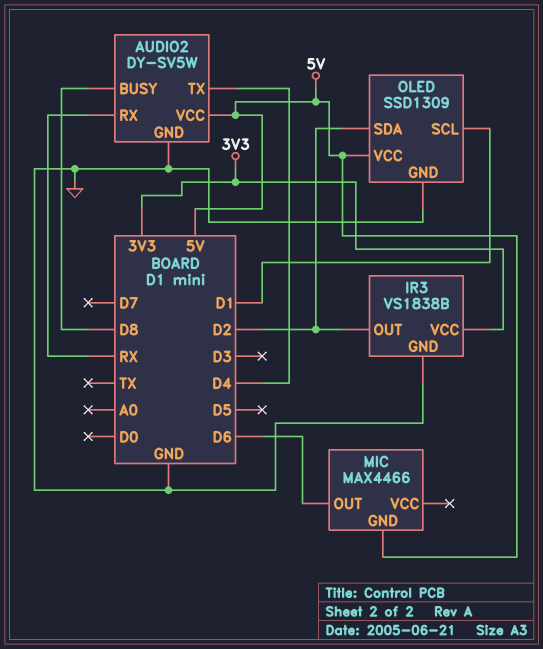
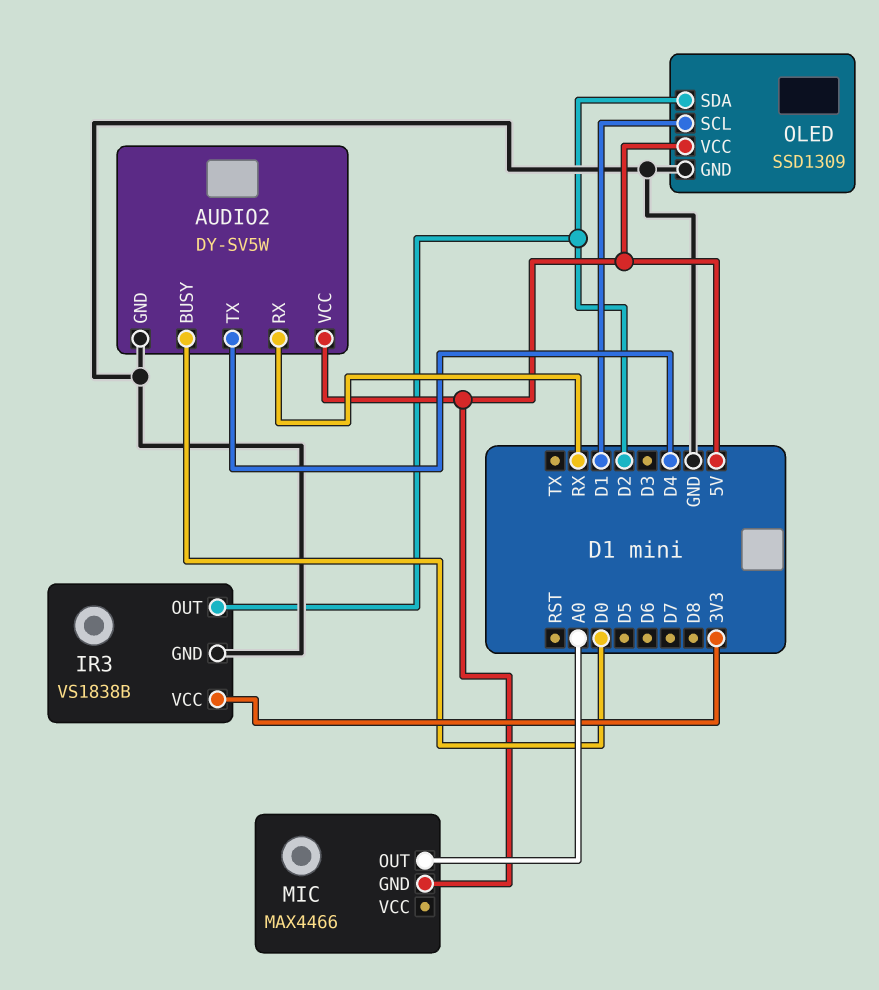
AUDIO2 pin BUSY: D8 -> D0
MIC pin OUT: D6 -> A0

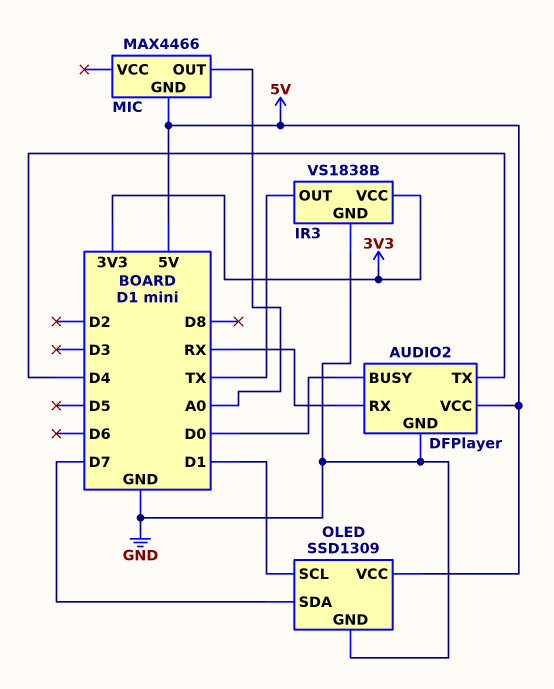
AUDIO2: DY-SV5W -> DFPlayer
IR3 pin OUT: D2 -> TX
OLED pin SDA: D2 -> D7

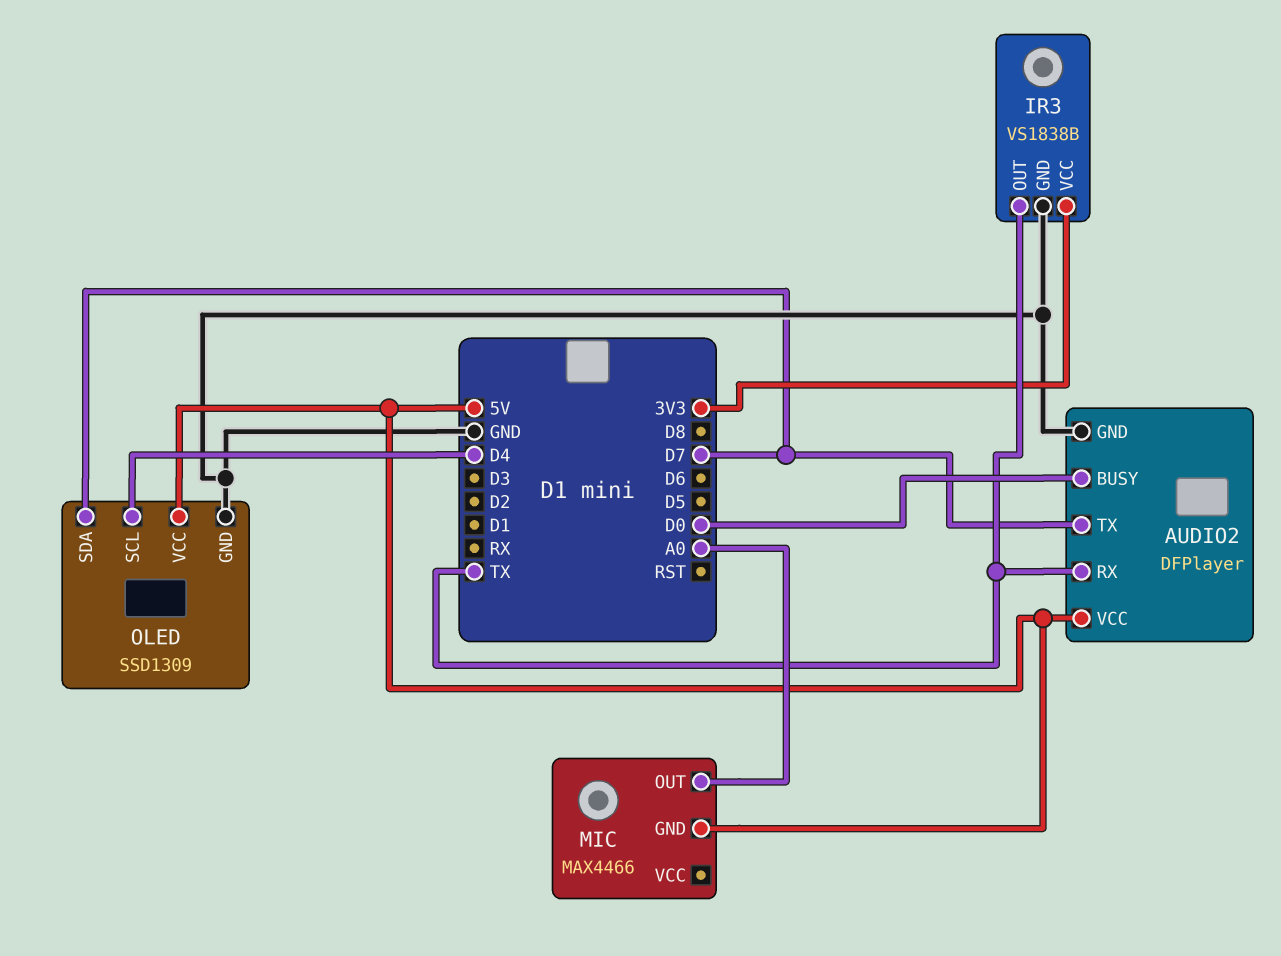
AUDIO2 pin RX: RX -> TX
AUDIO2 pin TX: D4 -> D7
OLED pin SCL: D1 -> D4

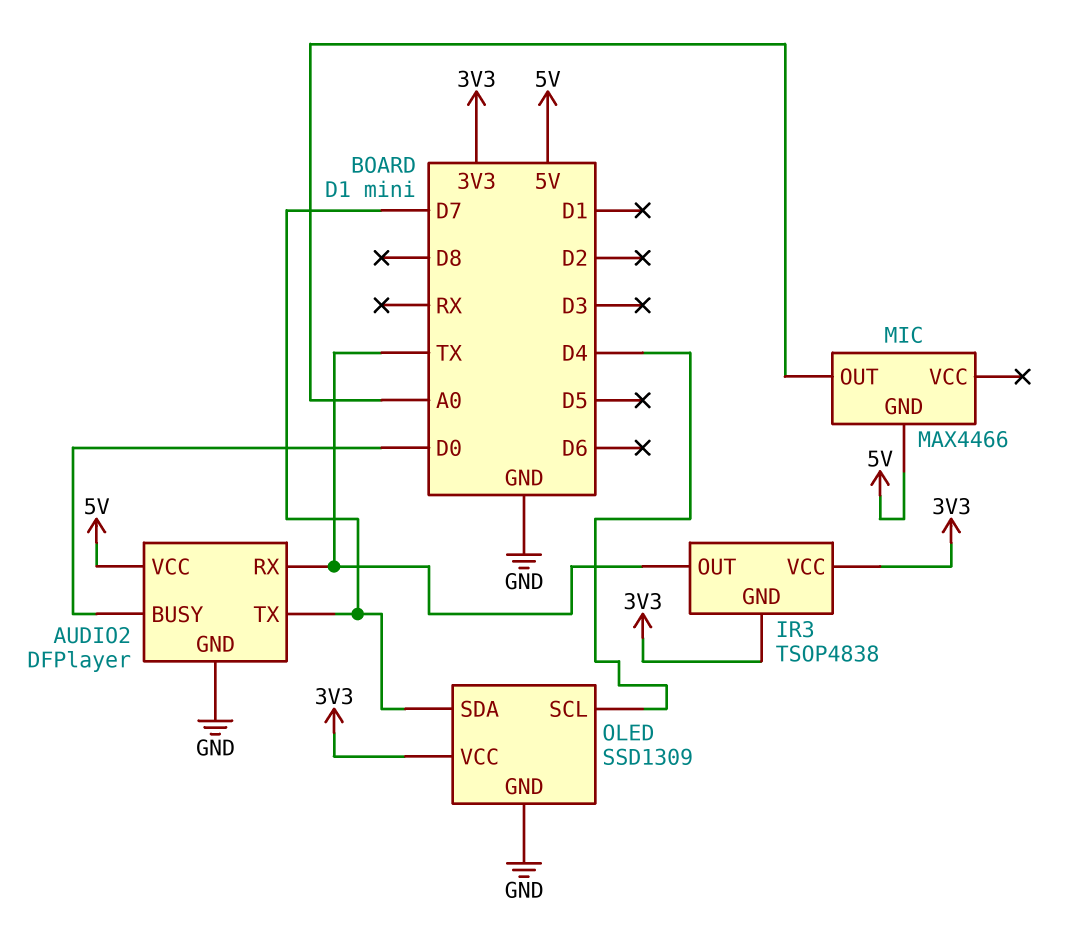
IR3: VS1838B -> TSOP4838
IR3 pin GND: GND -> 3V3
OLED pin VCC: 5V -> 3V3

